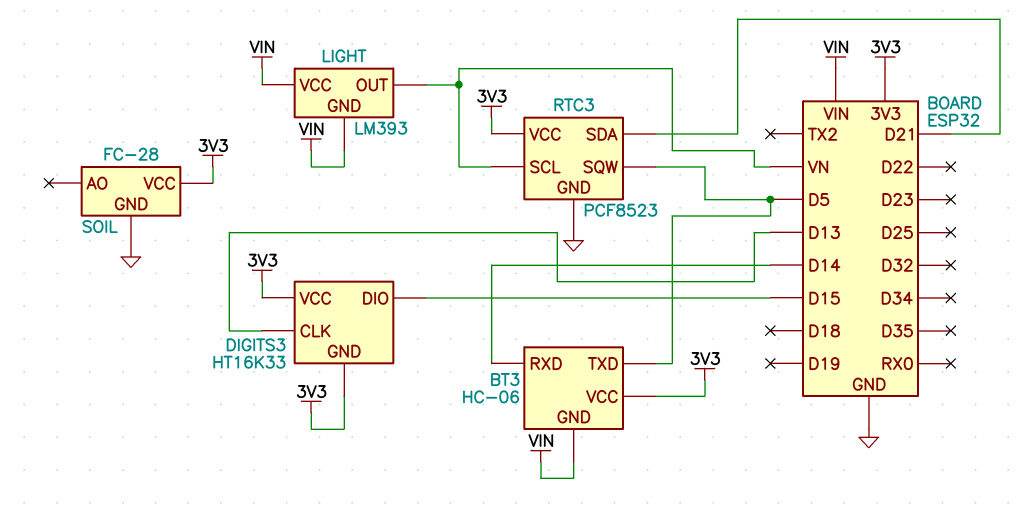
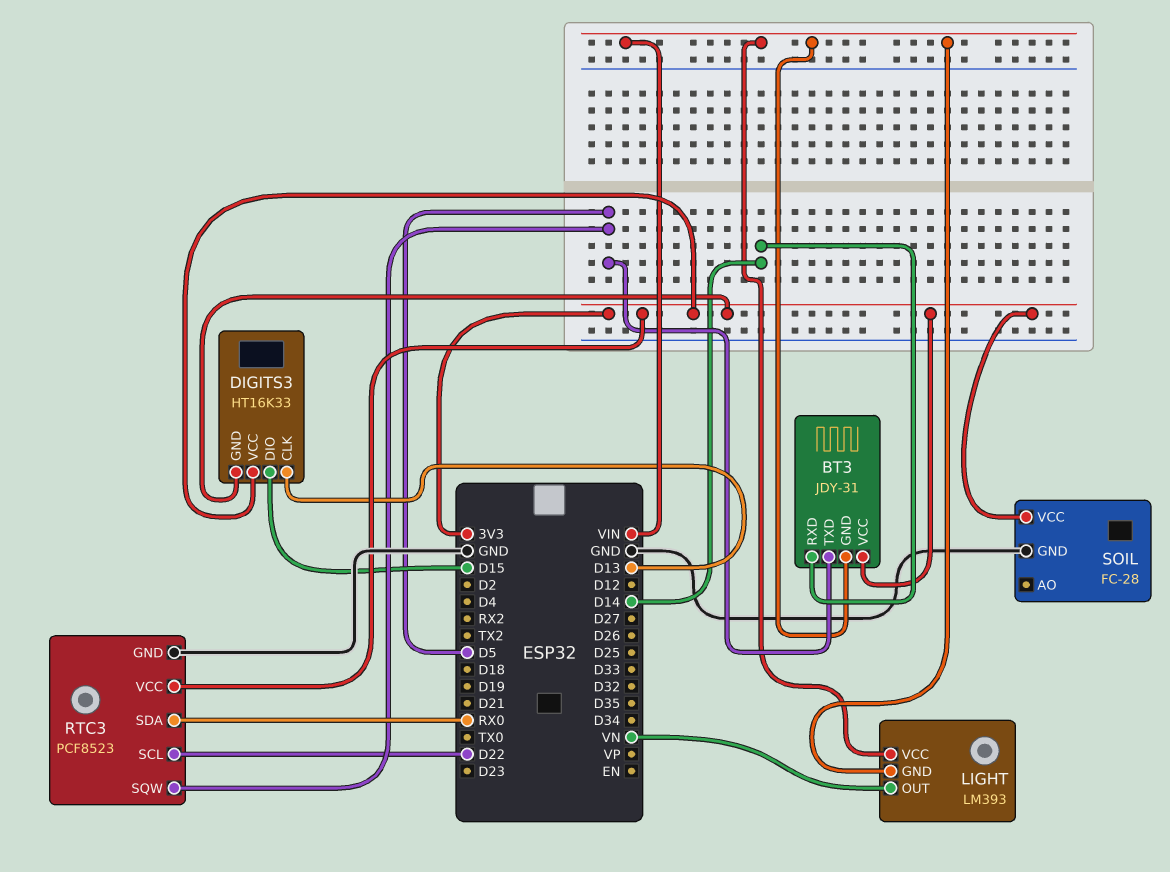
BT3: HC-06 -> JDY-31
RTC3 pin SCL: VN -> D22
RTC3 pin SDA: D21 -> RX0

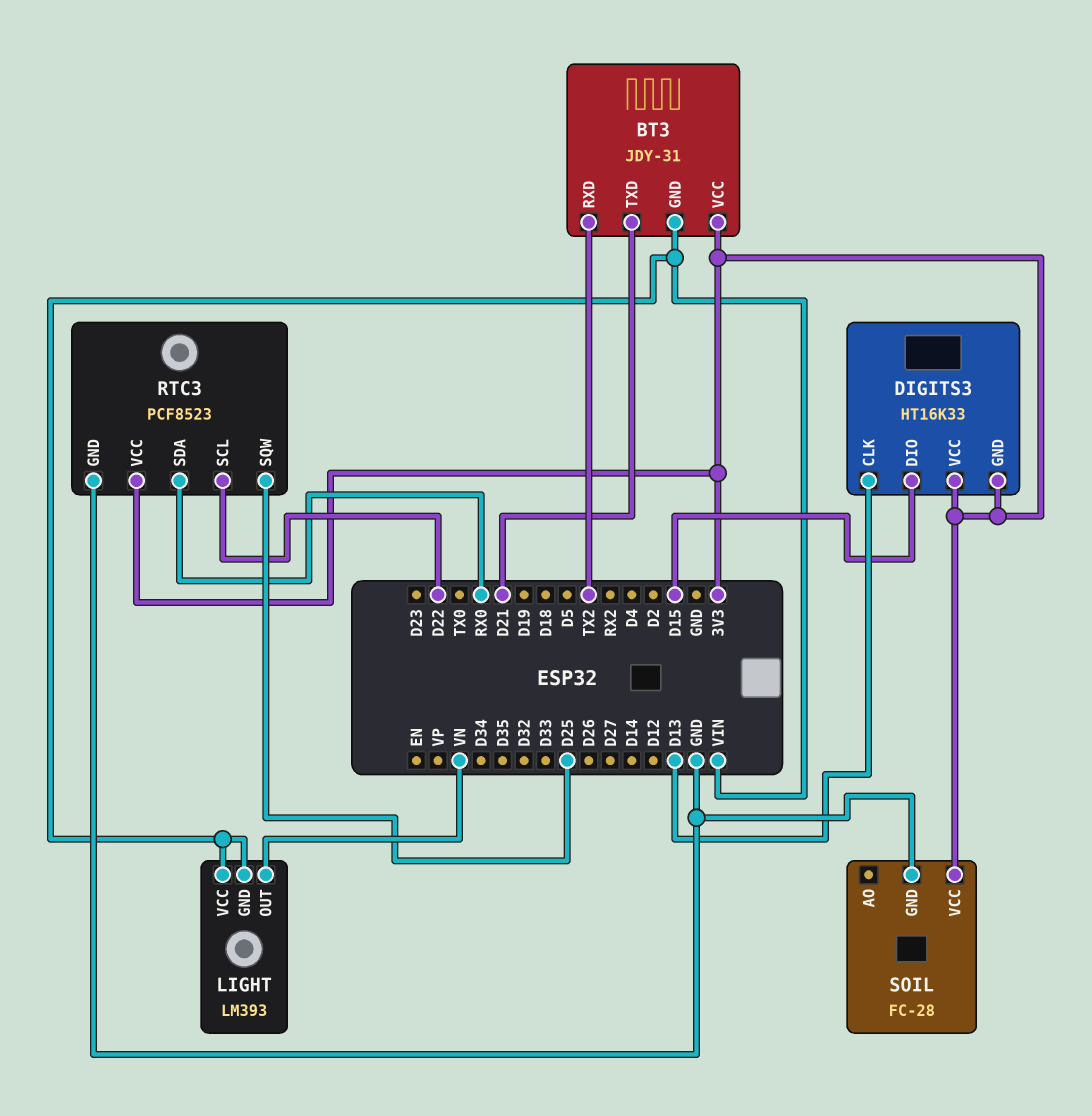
BT3 pin RXD: D14 -> TX2
BT3 pin TXD: D5 -> D21
RTC3 pin SQW: D5 -> D25

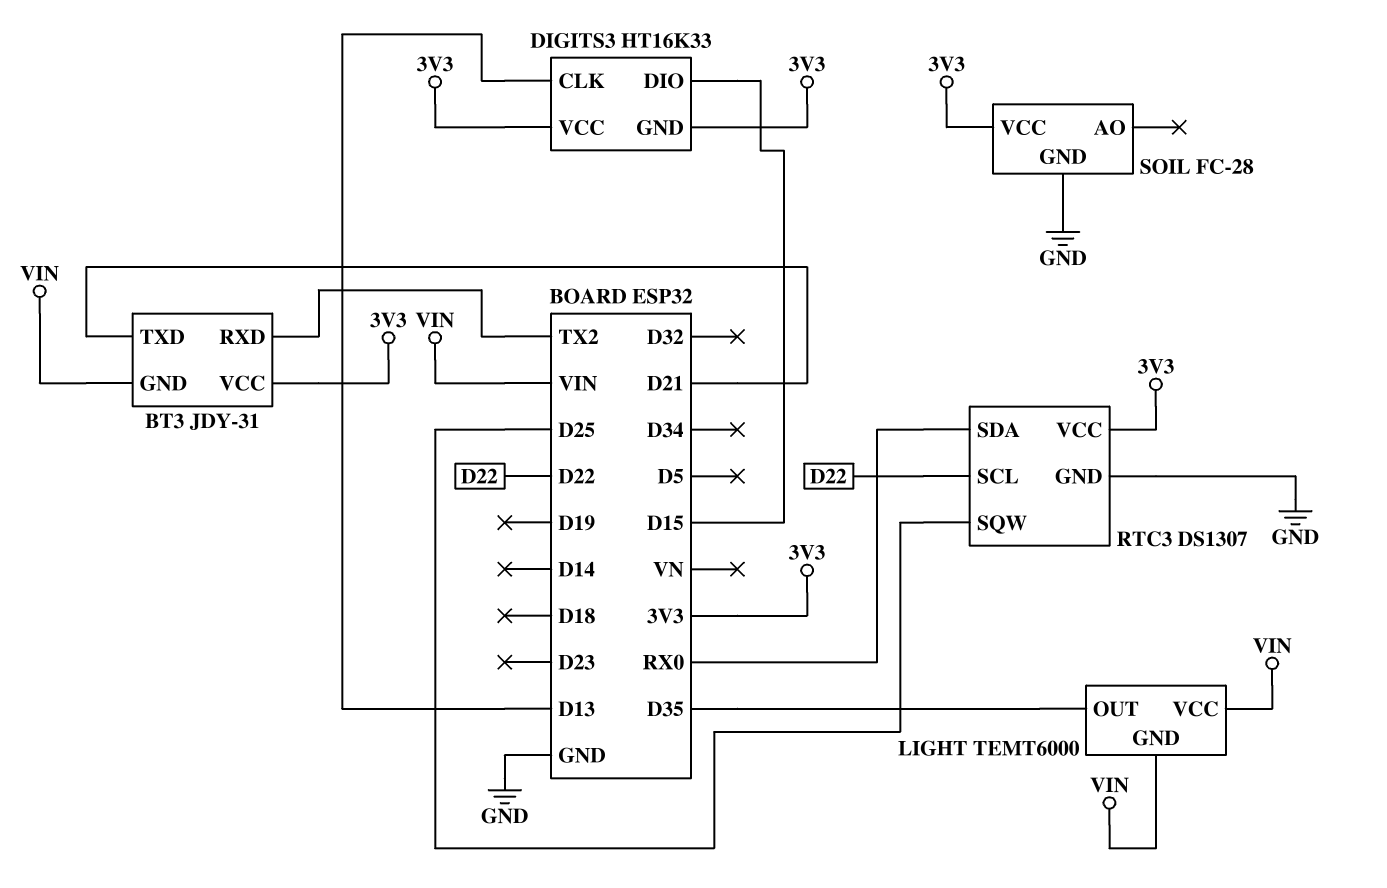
LIGHT: LM393 -> TEMT6000
LIGHT pin OUT: VN -> D35
RTC3: PCF8523 -> DS1307

